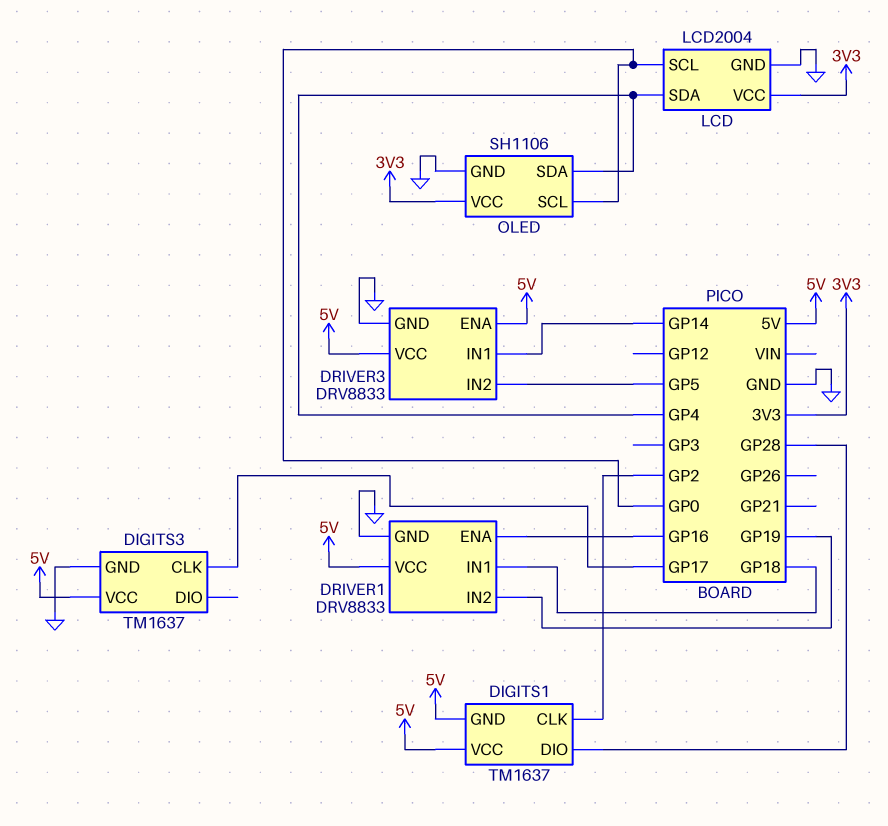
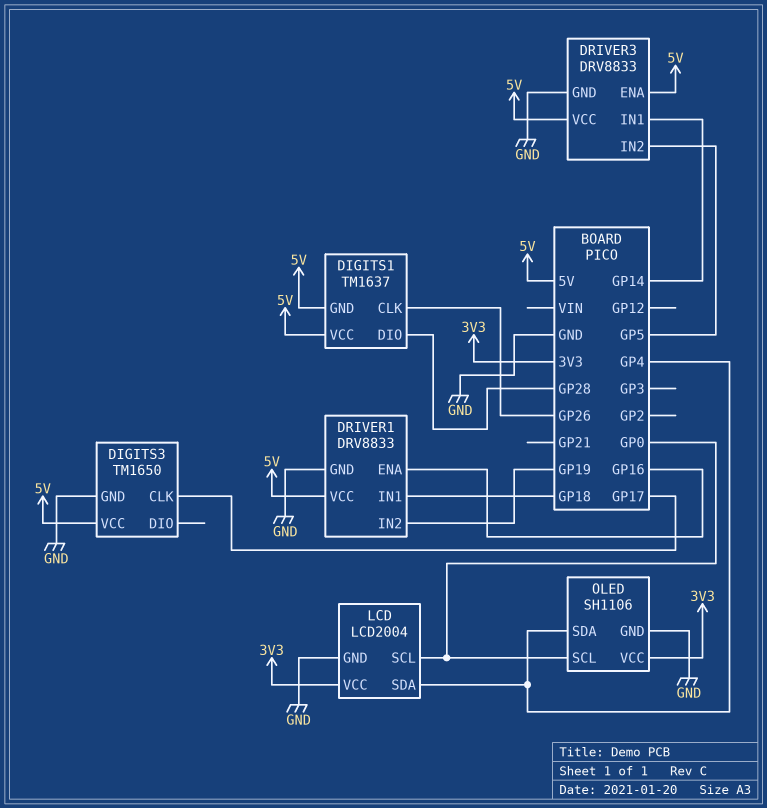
DIGITS1 pin CLK: GP2 -> GP26
DIGITS3: TM1637 -> TM1650

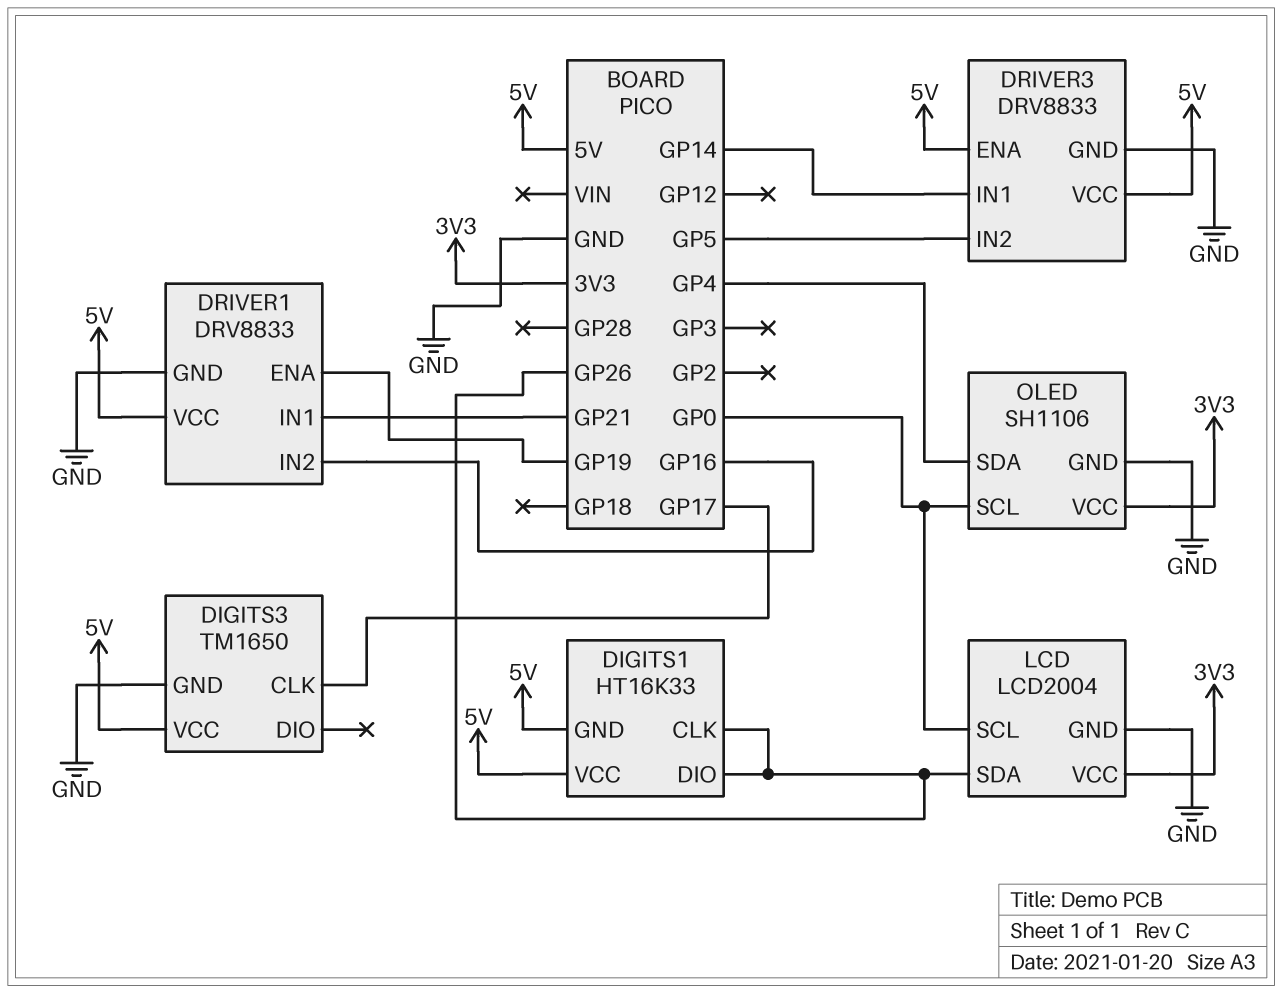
DIGITS1: TM1637 -> HT16K33
DIGITS1 pin DIO: GP28 -> GP26
DRIVER1 pin ENA: GP16 -> GP19
DRIVER1 pin IN1: GP18 -> GP21
DRIVER1 pin IN2: GP19 -> GP16
LCD pin SDA: GP4 -> GP26

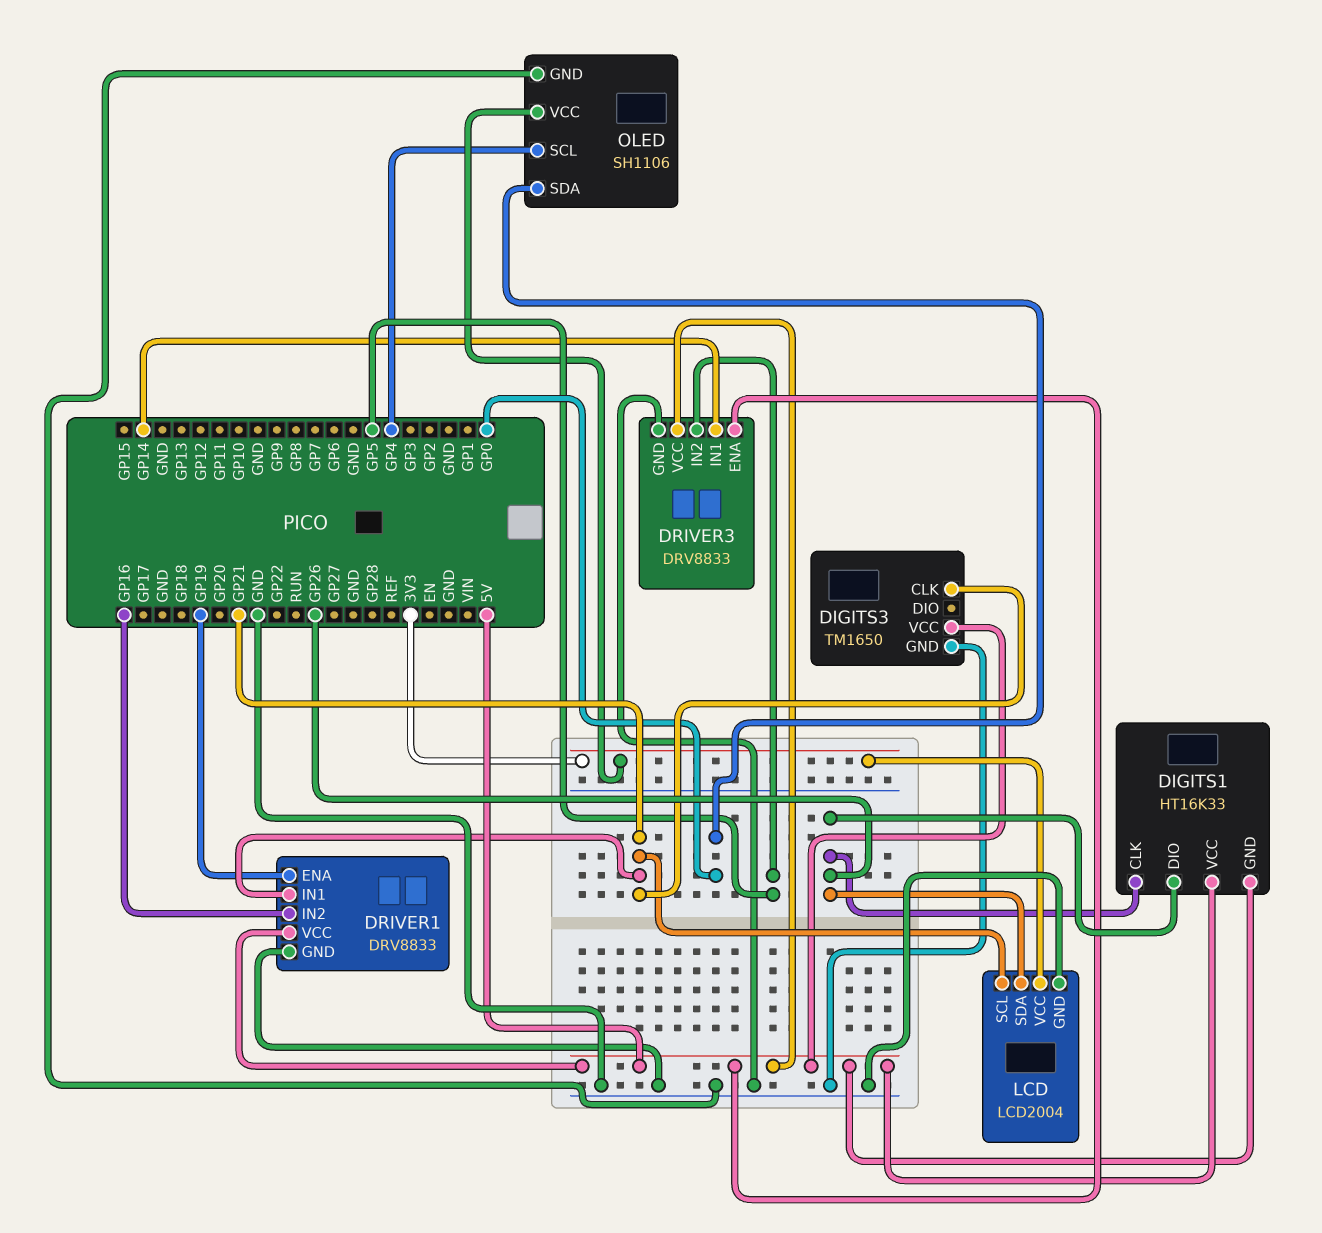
DIGITS3 pin CLK: GP17 -> GP21
LCD pin SCL: GP0 -> GP21
OLED pin SCL: GP0 -> GP4
OLED pin SDA: GP4 -> GP0

